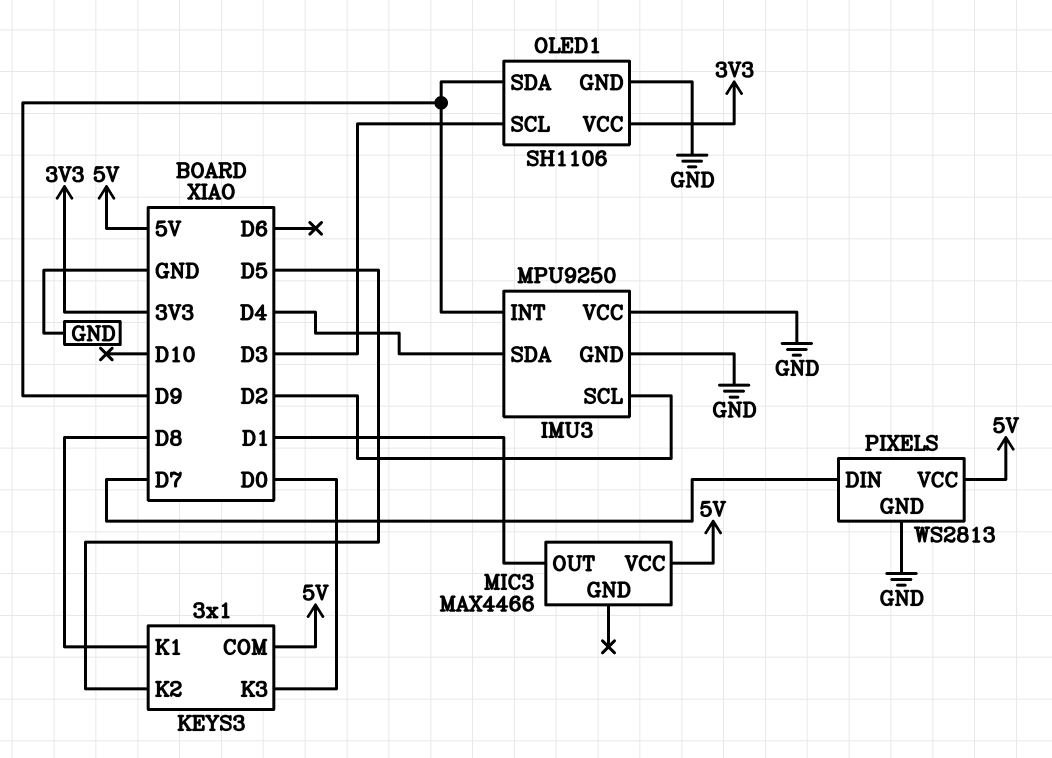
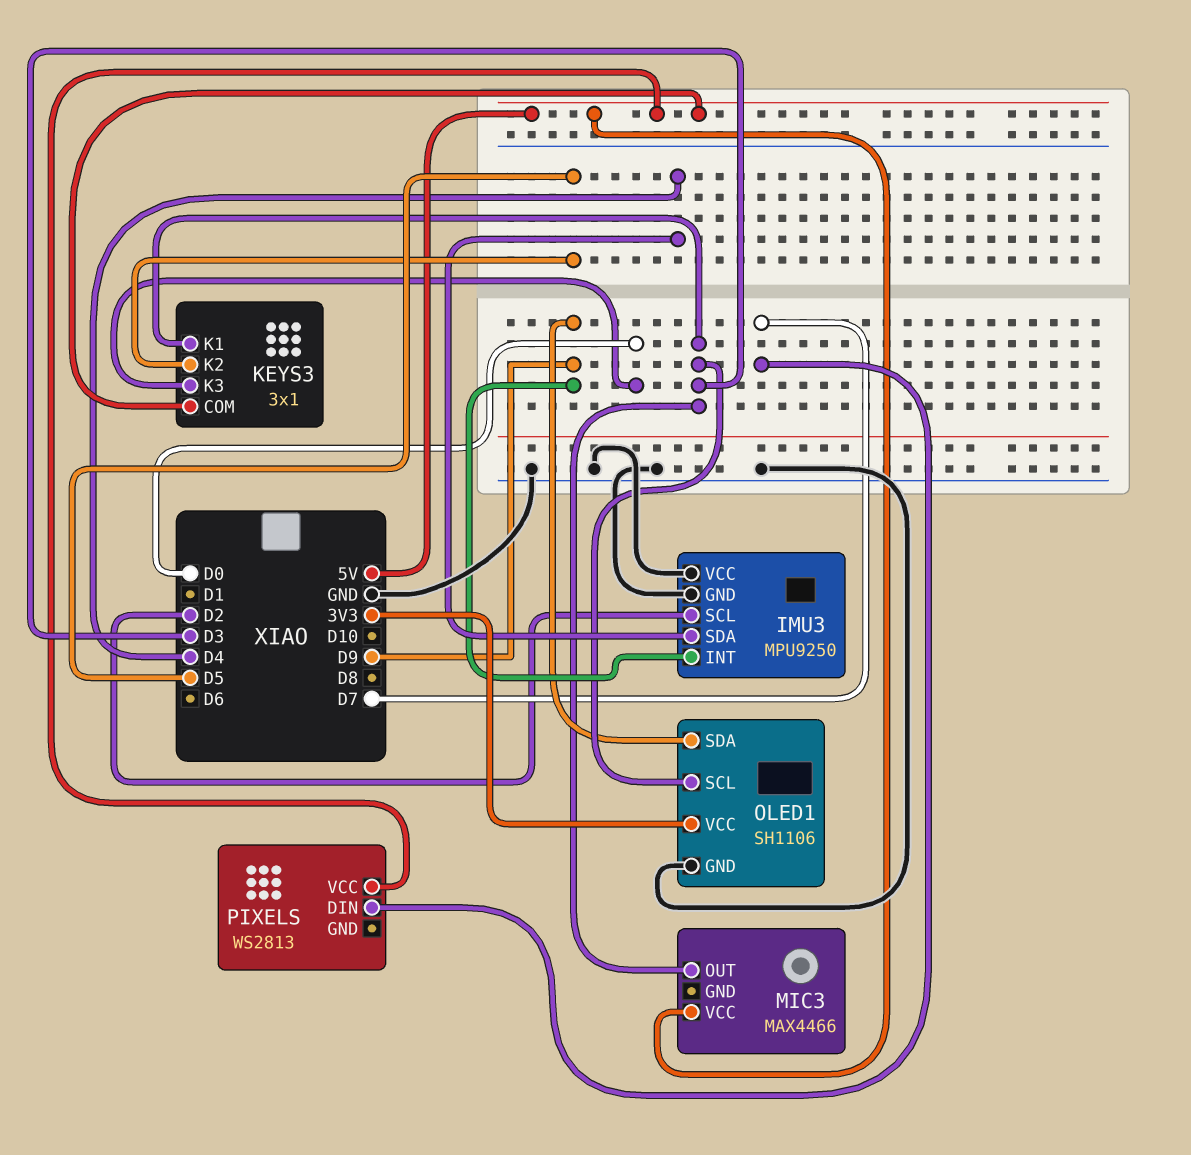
KEYS3 pin K1: D8 -> D3
MIC3 pin OUT: D1 -> D3
PIXELS pin GND: GND -> none

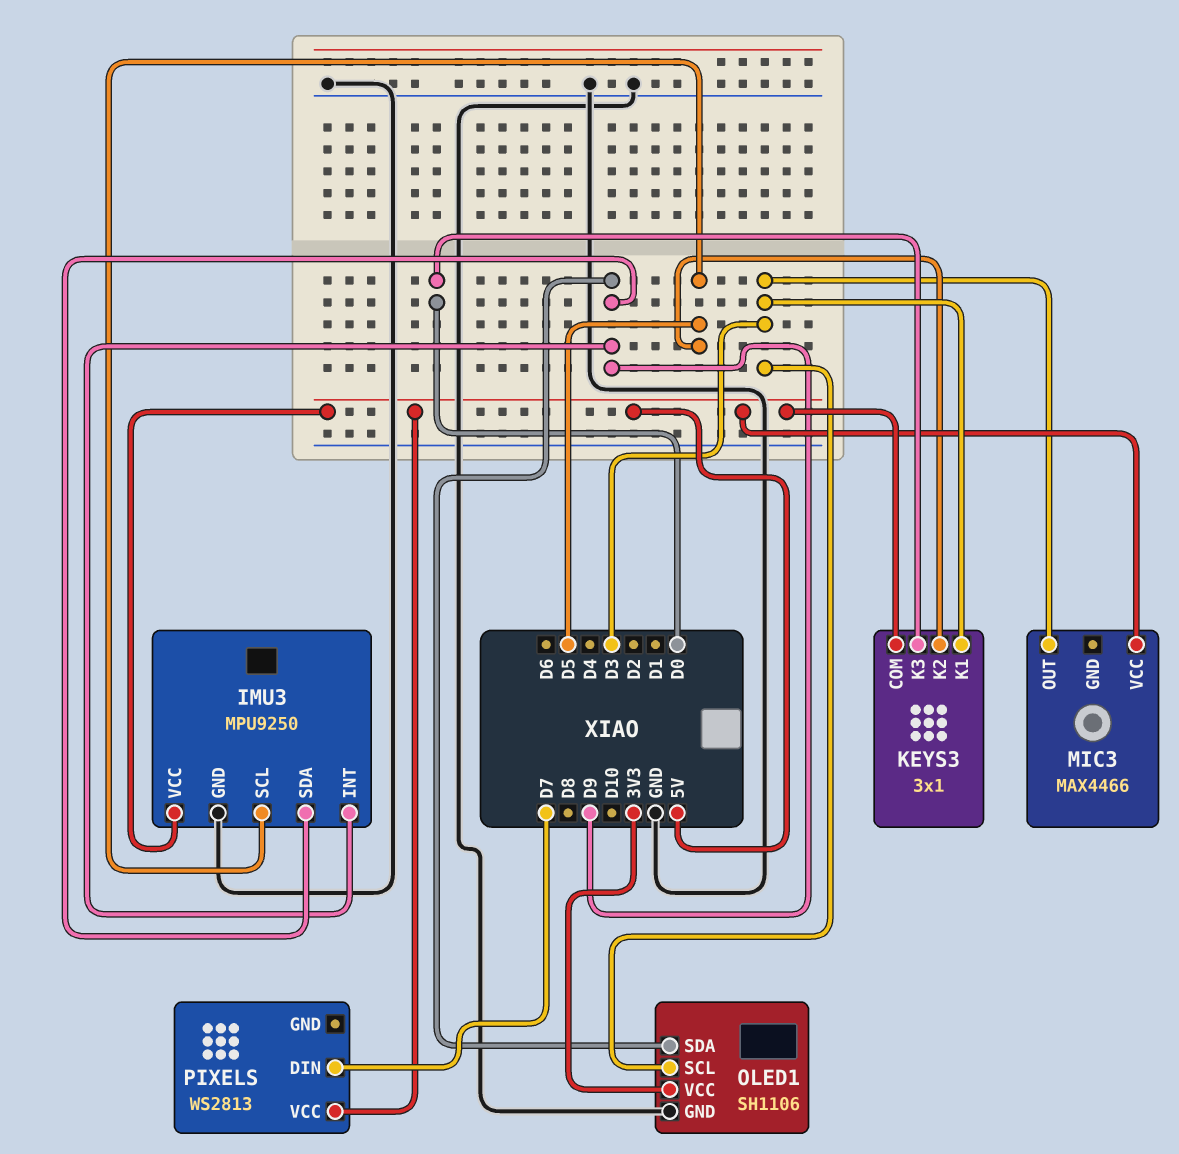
IMU3 pin SCL: D2 -> D5
IMU3 pin SDA: D4 -> D9
IMU3 pin VCC: GND -> 5V

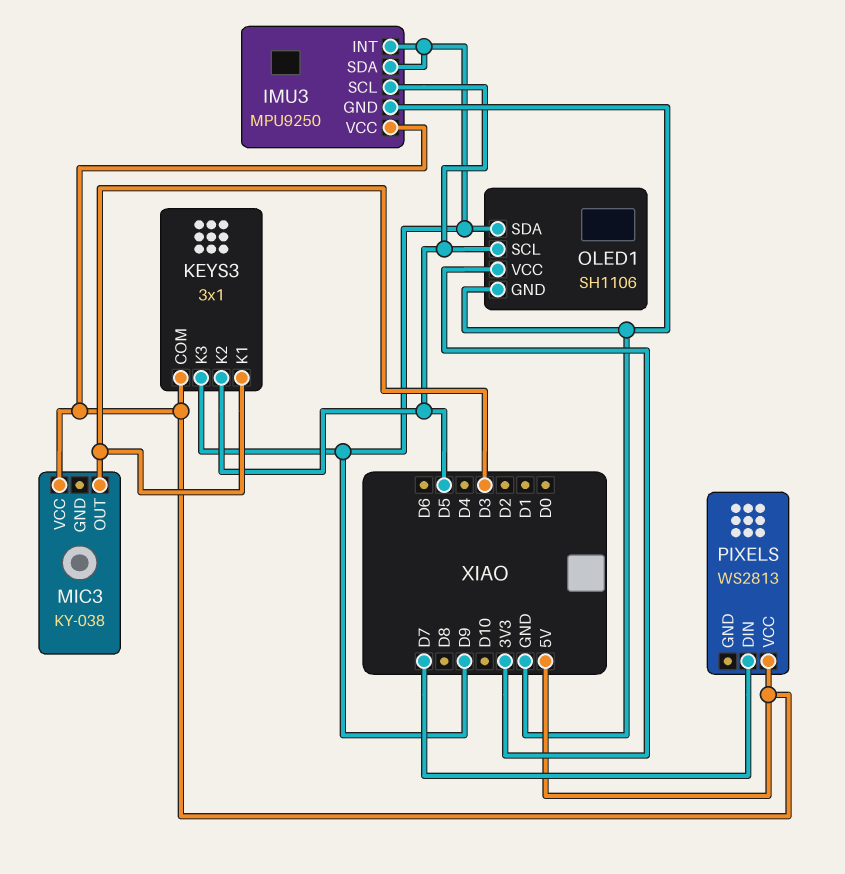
KEYS3 pin K3: D0 -> D9
MIC3: MAX4466 -> KY-038
OLED1 pin SCL: D3 -> D5

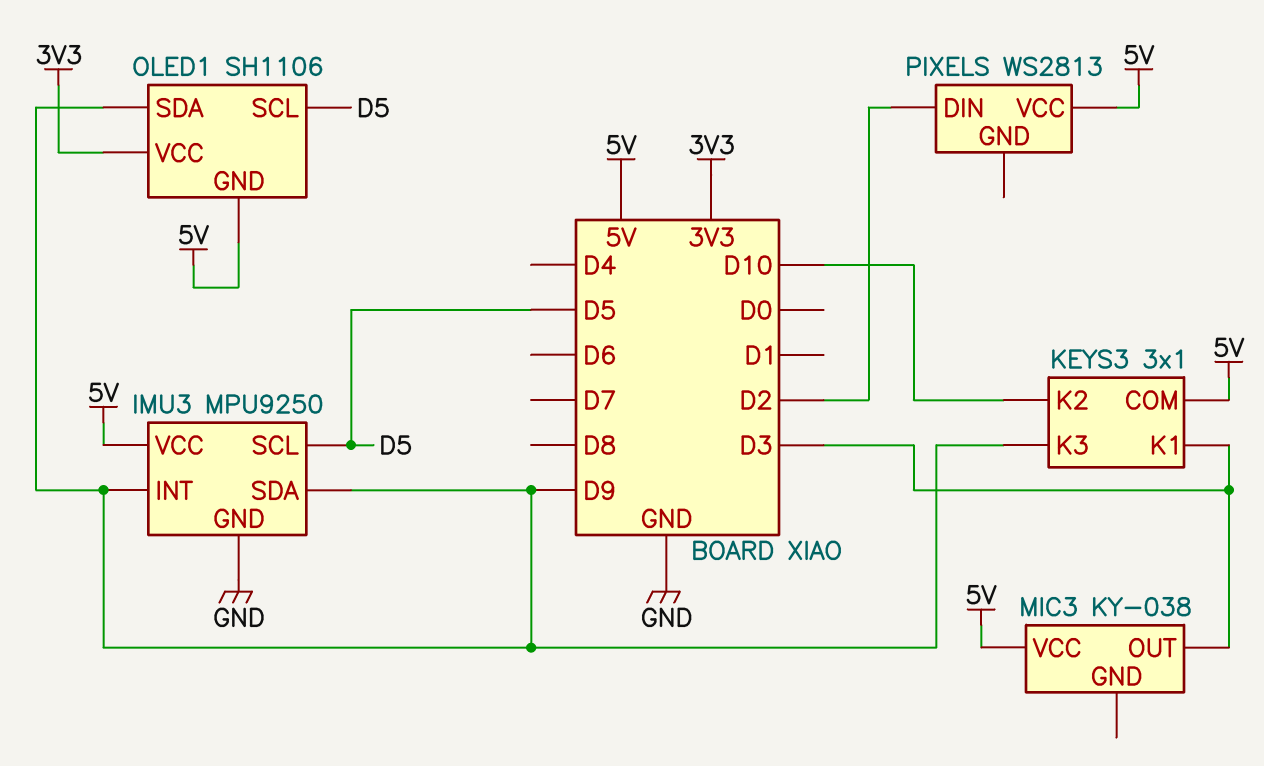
KEYS3 pin K2: D5 -> D10
OLED1 pin GND: GND -> 5V
PIXELS pin DIN: D7 -> D2

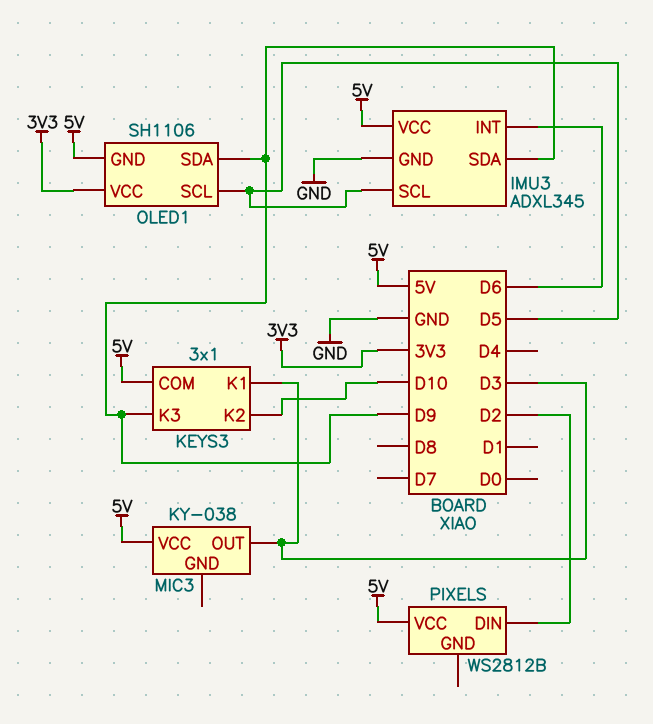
IMU3: MPU9250 -> ADXL345
IMU3 pin INT: D9 -> D6
PIXELS: WS2813 -> WS2812B

